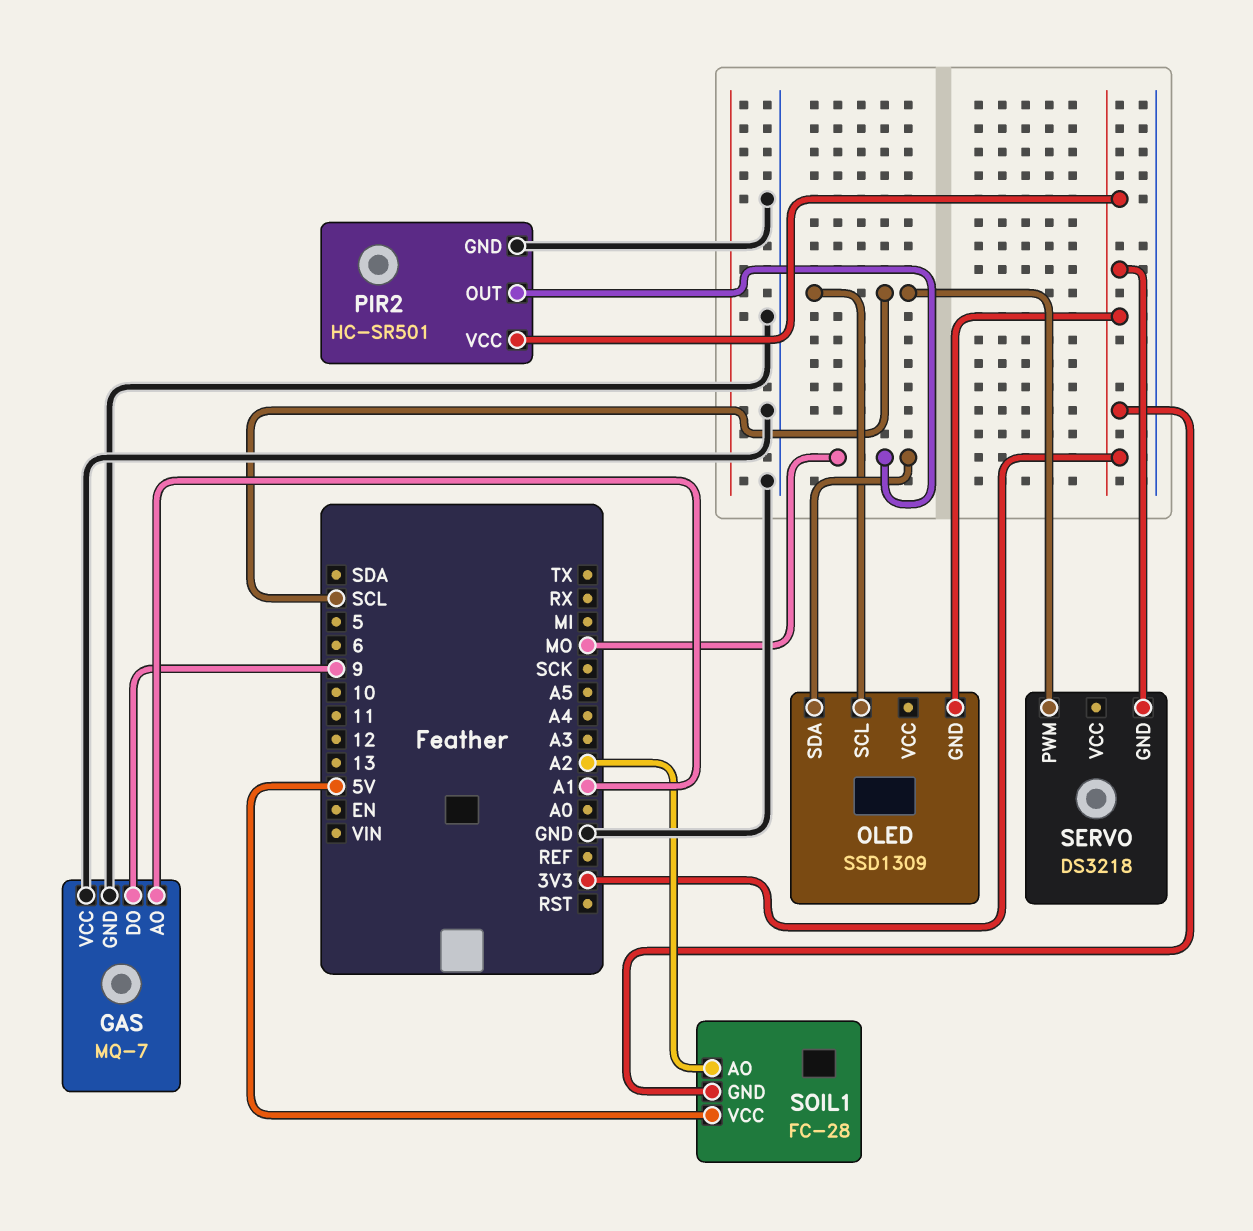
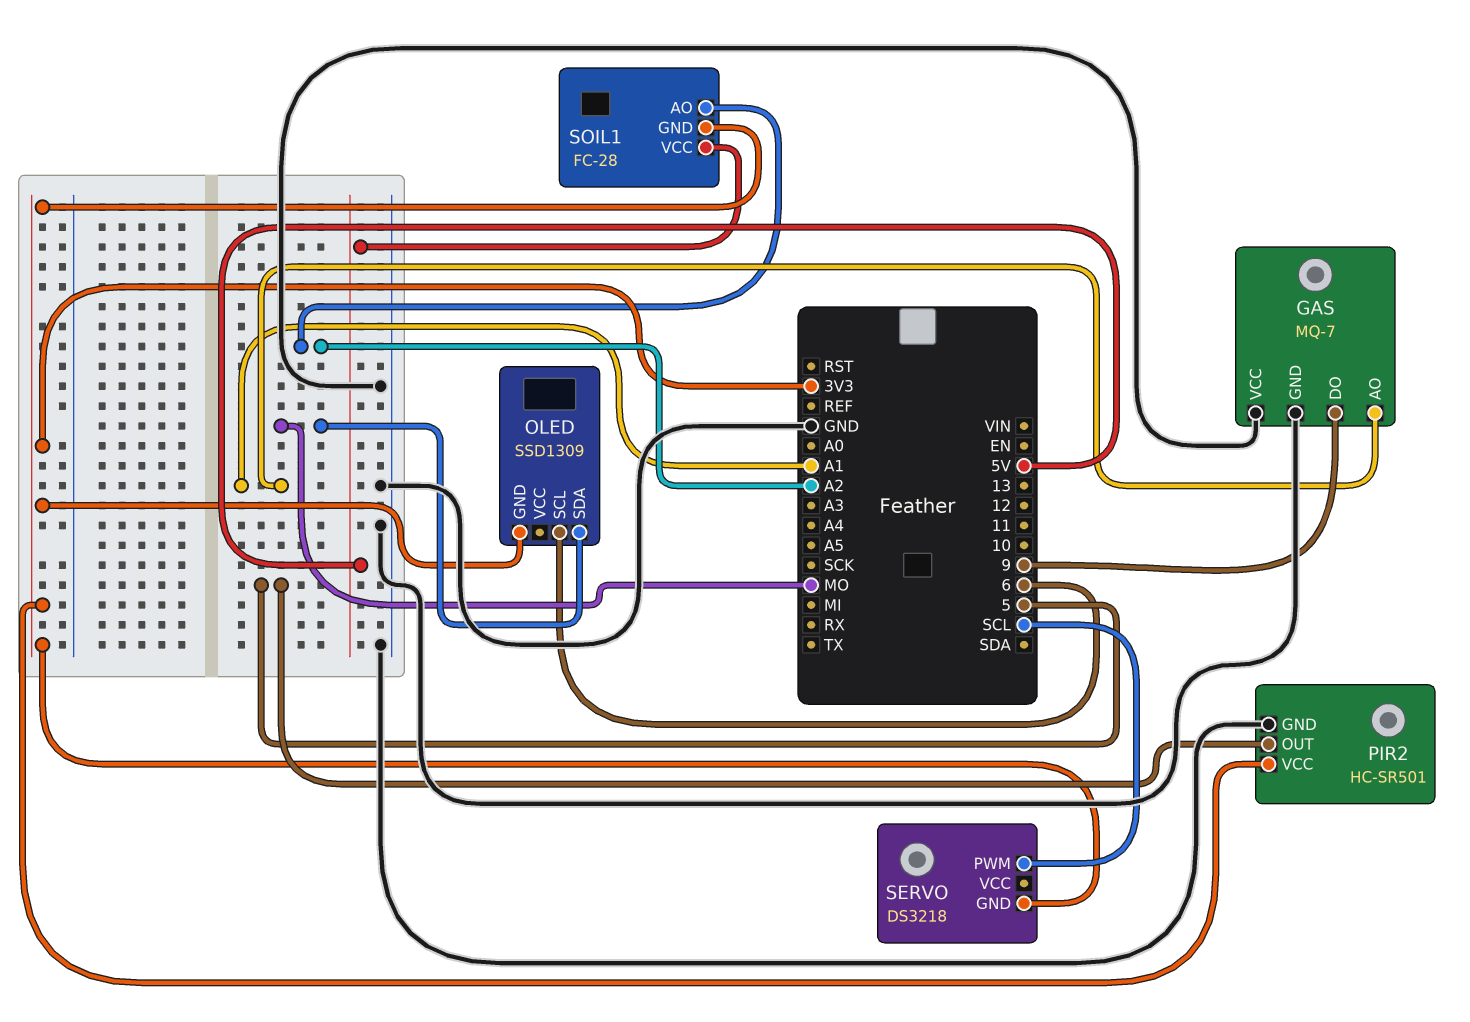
OLED pin SCL: SCL -> 6
PIR2 pin OUT: MO -> 5

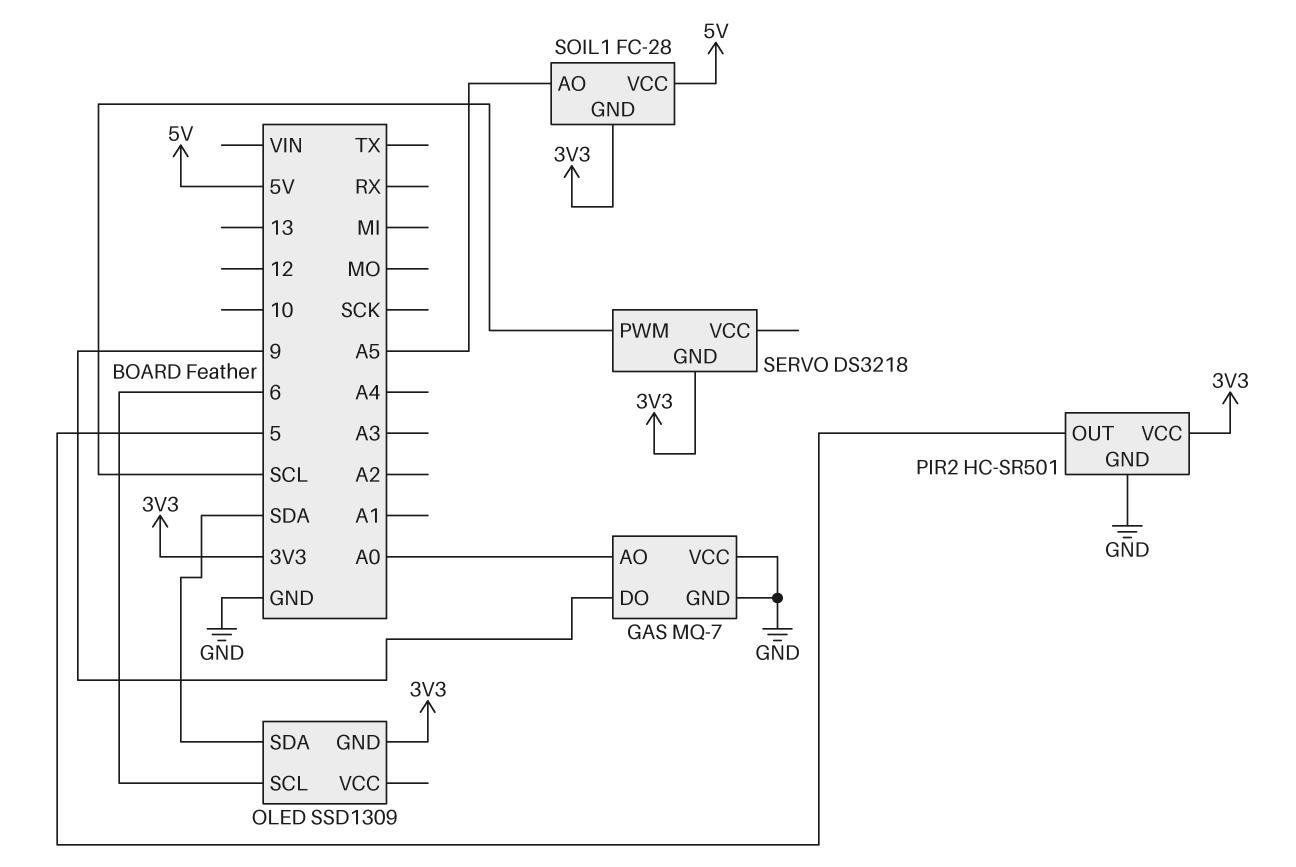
GAS pin AO: A1 -> A0
OLED pin SDA: MO -> SDA
SOIL1 pin AO: A2 -> A5

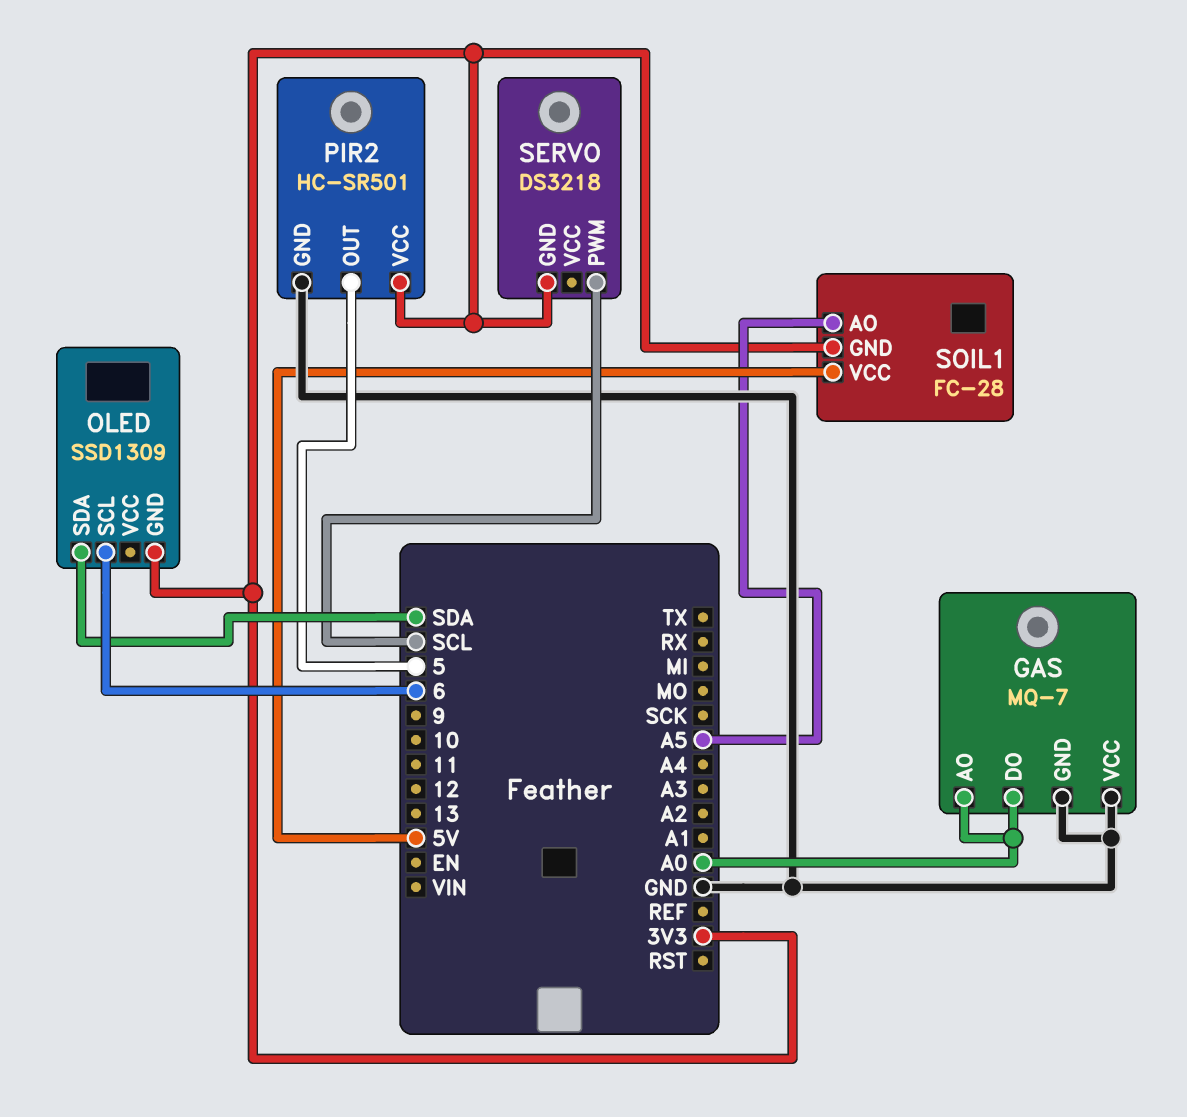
GAS pin DO: 9 -> A0

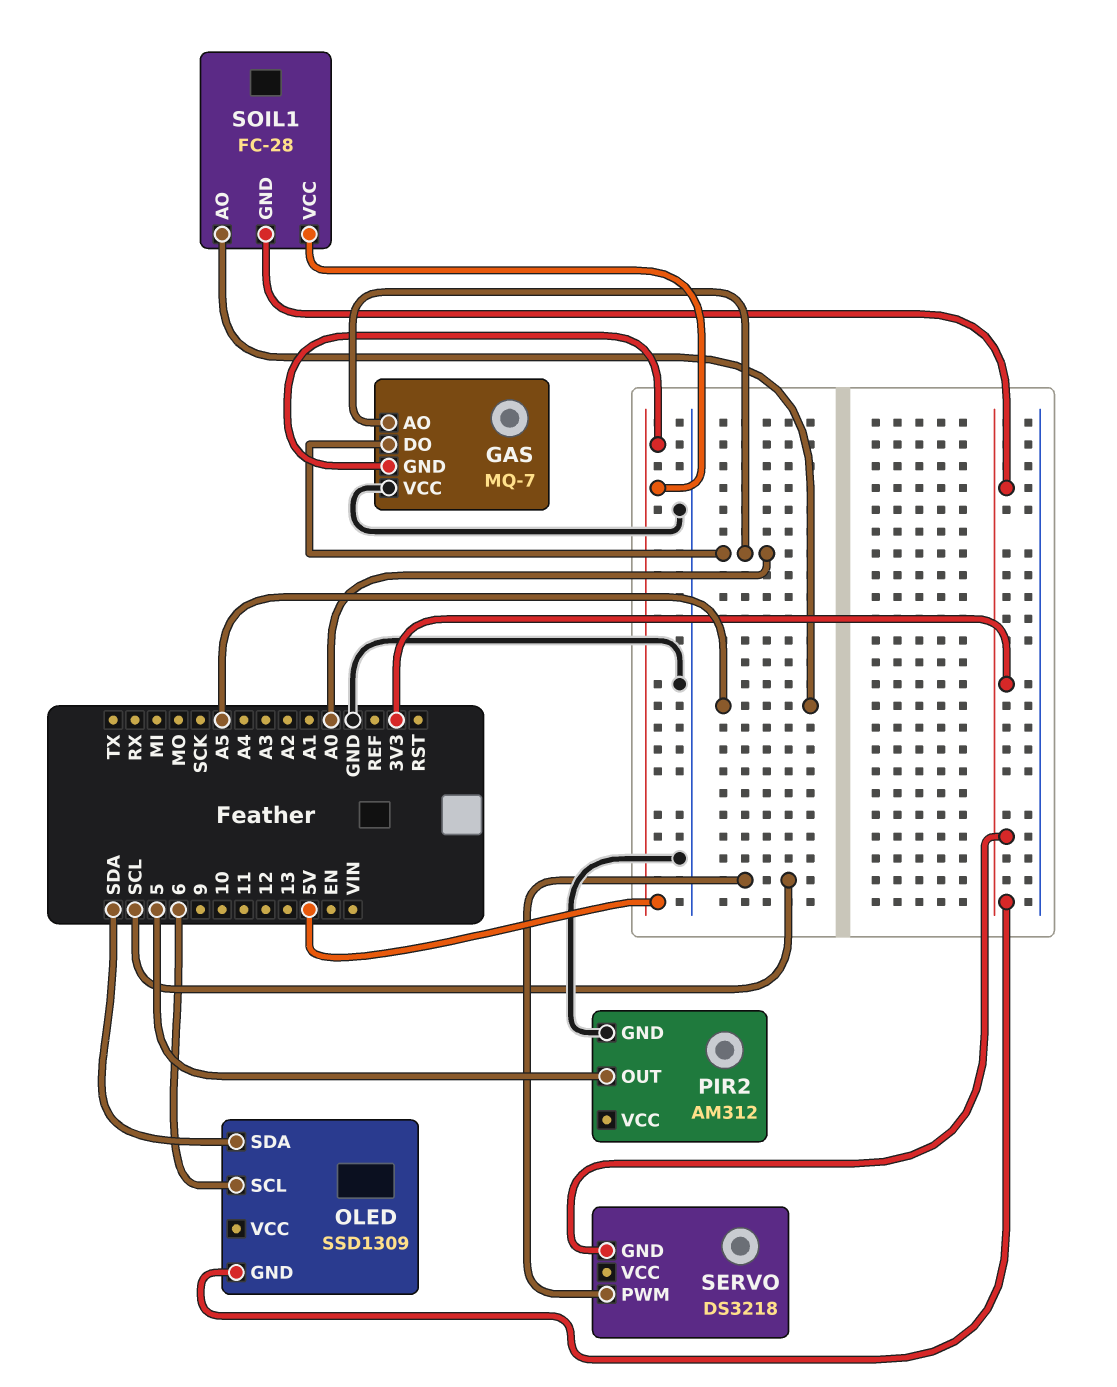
GAS pin GND: GND -> 5V
PIR2: HC-SR501 -> AM312
PIR2 pin VCC: 3V3 -> none

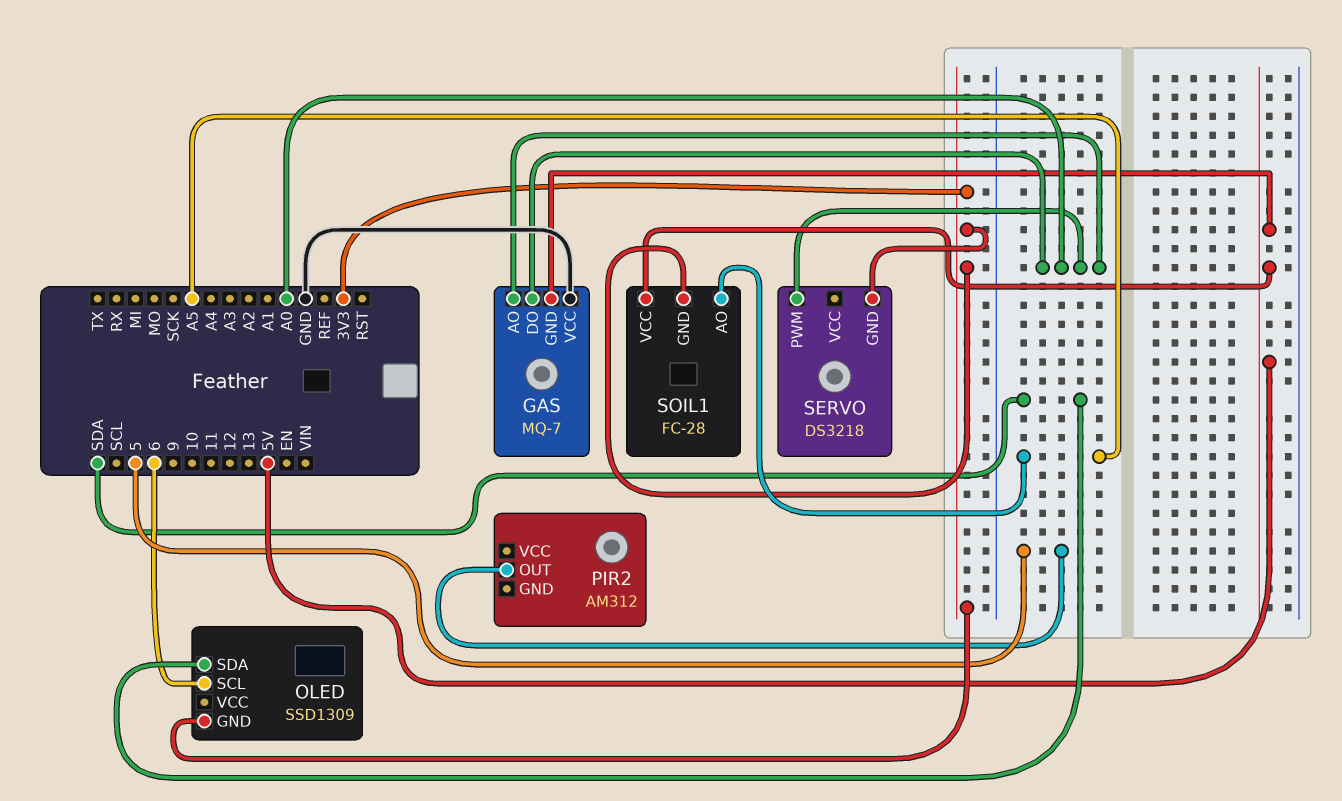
PIR2 pin GND: GND -> none
SERVO pin PWM: SCL -> A0

